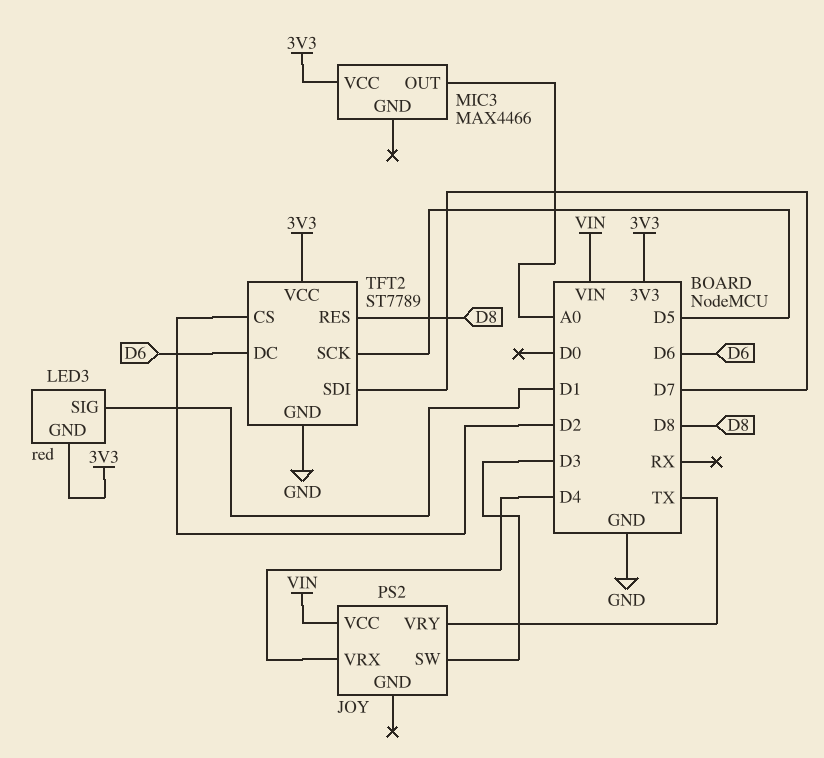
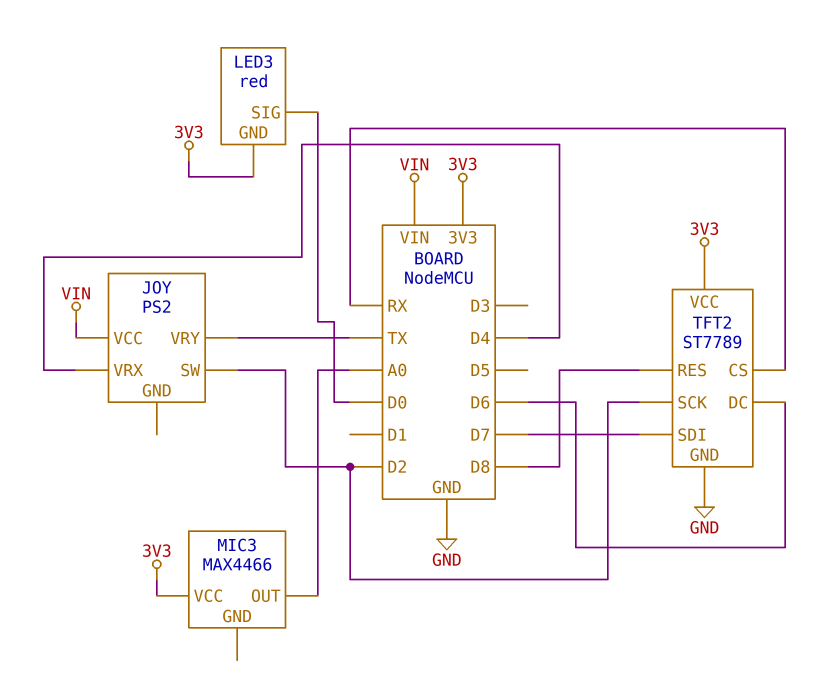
JOY pin SW: D3 -> D2
LED3 pin SIG: D1 -> D0
TFT2 pin CS: D2 -> RX
TFT2 pin SCK: D5 -> D2

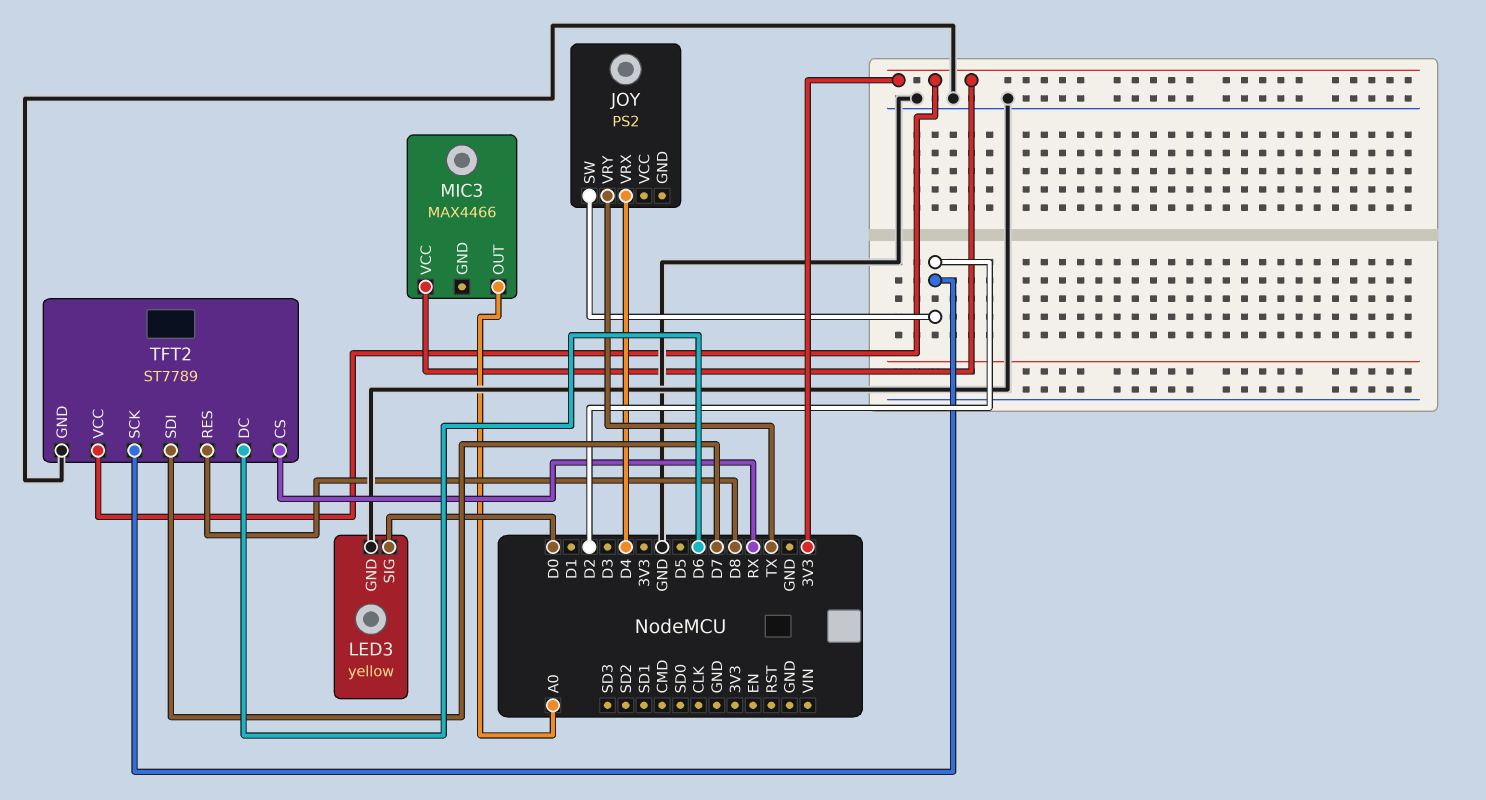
JOY pin VCC: VIN -> none
LED3: red -> yellow
LED3 pin GND: 3V3 -> GND

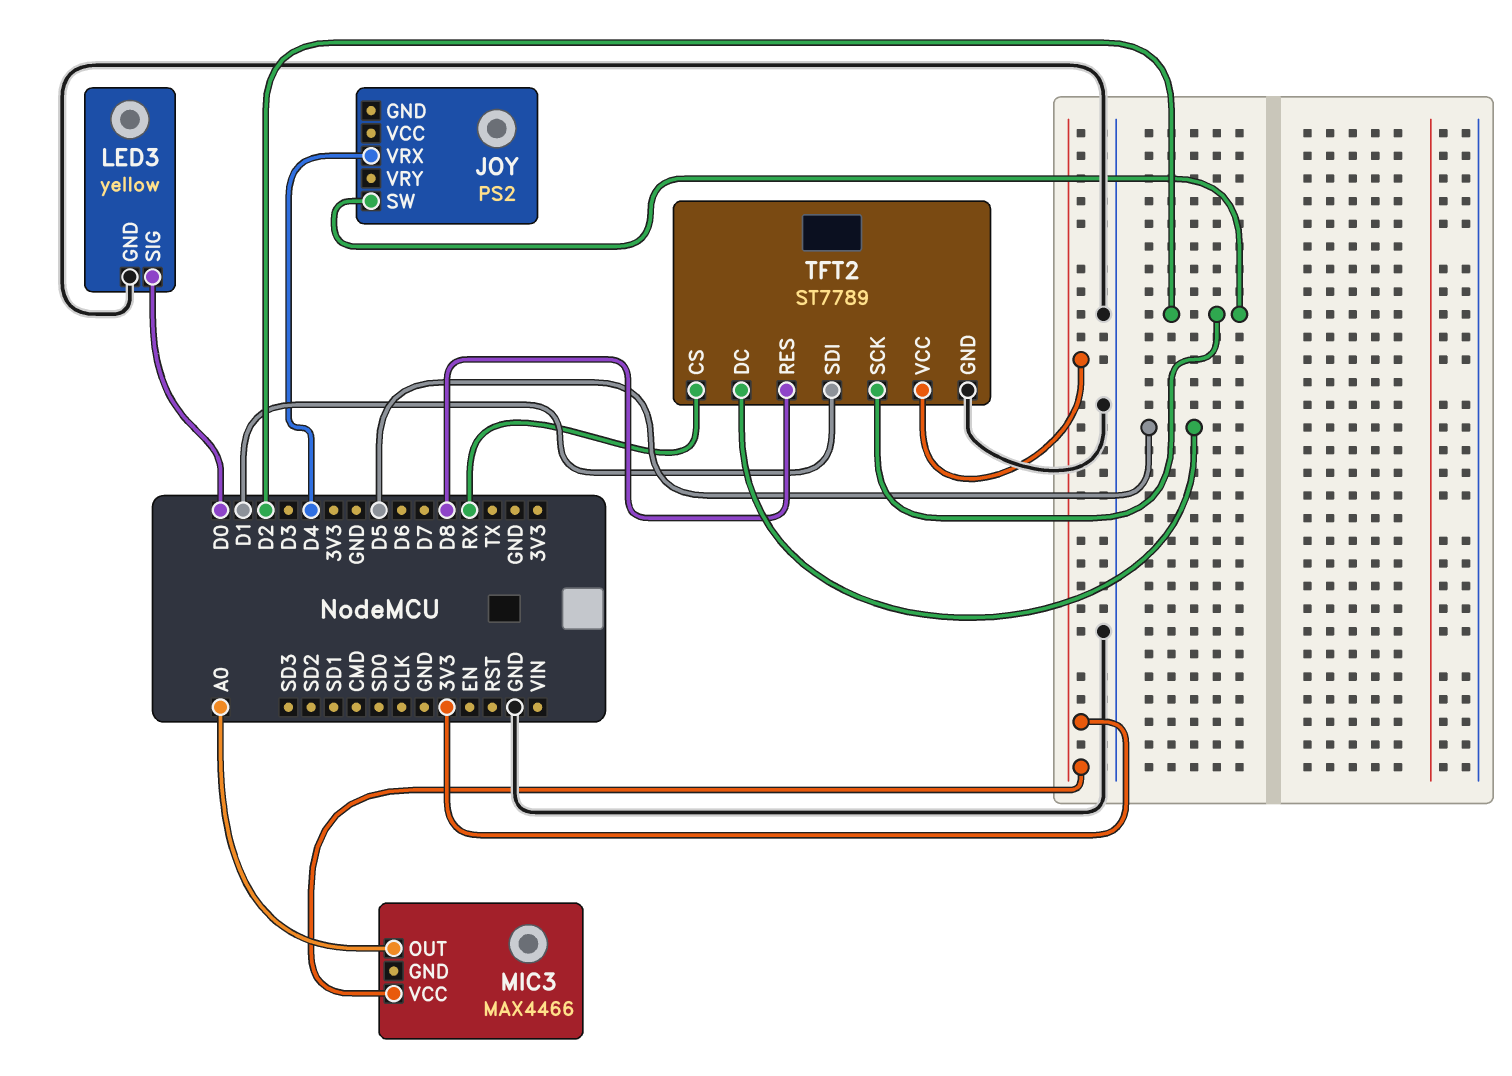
JOY pin VRY: TX -> none
TFT2 pin DC: D6 -> D5
TFT2 pin SDI: D7 -> D1

